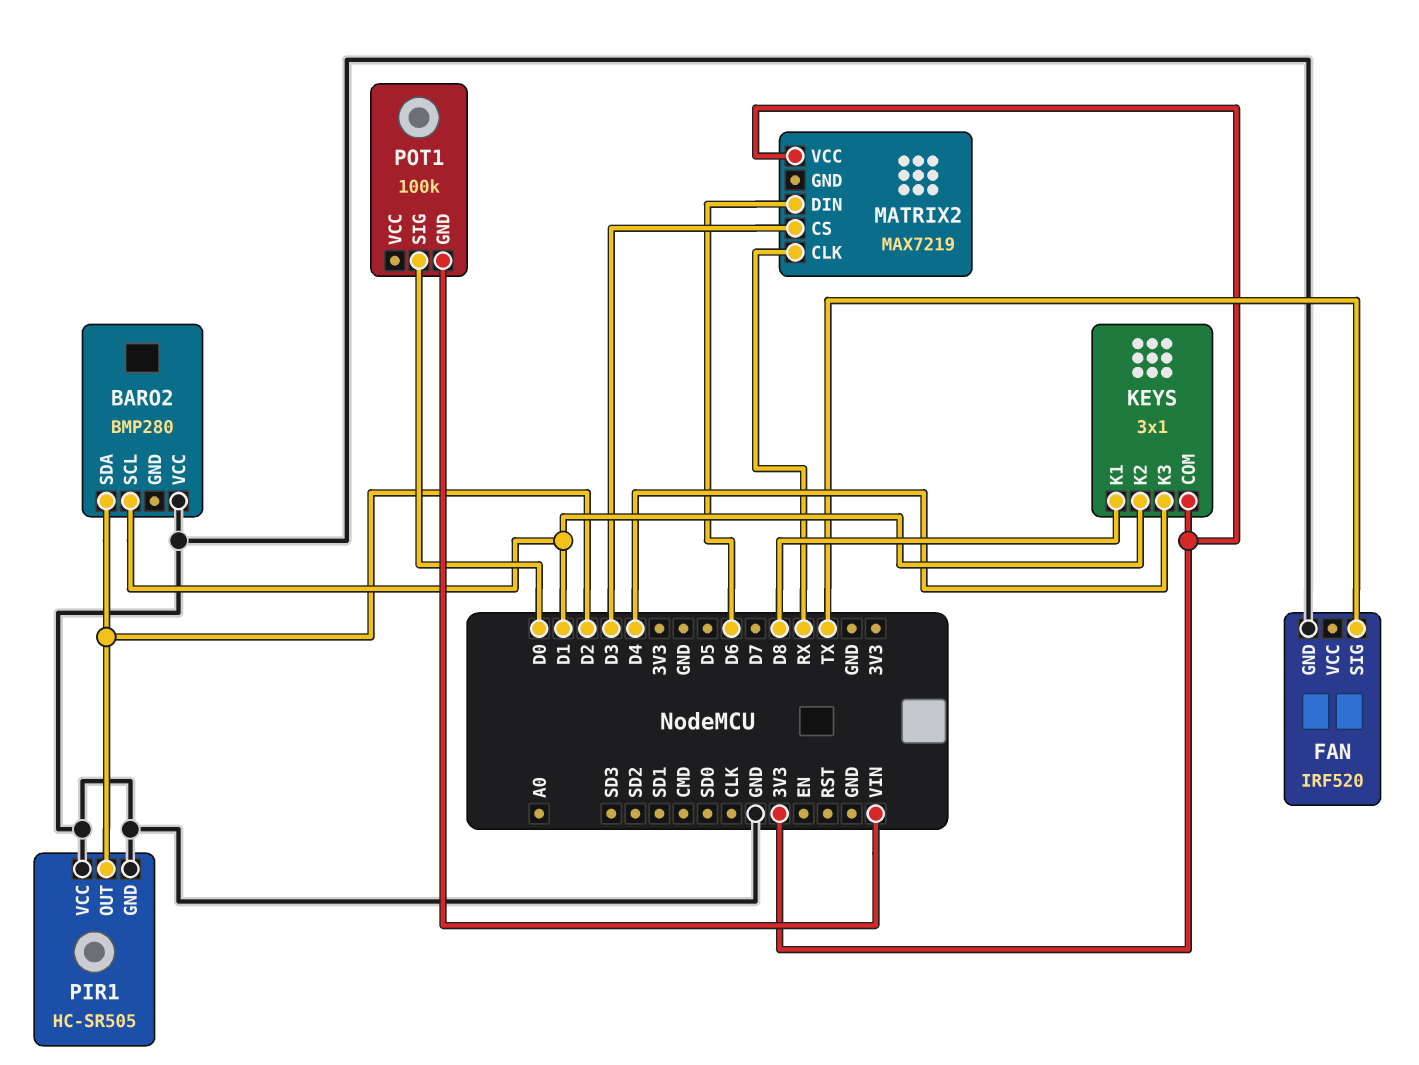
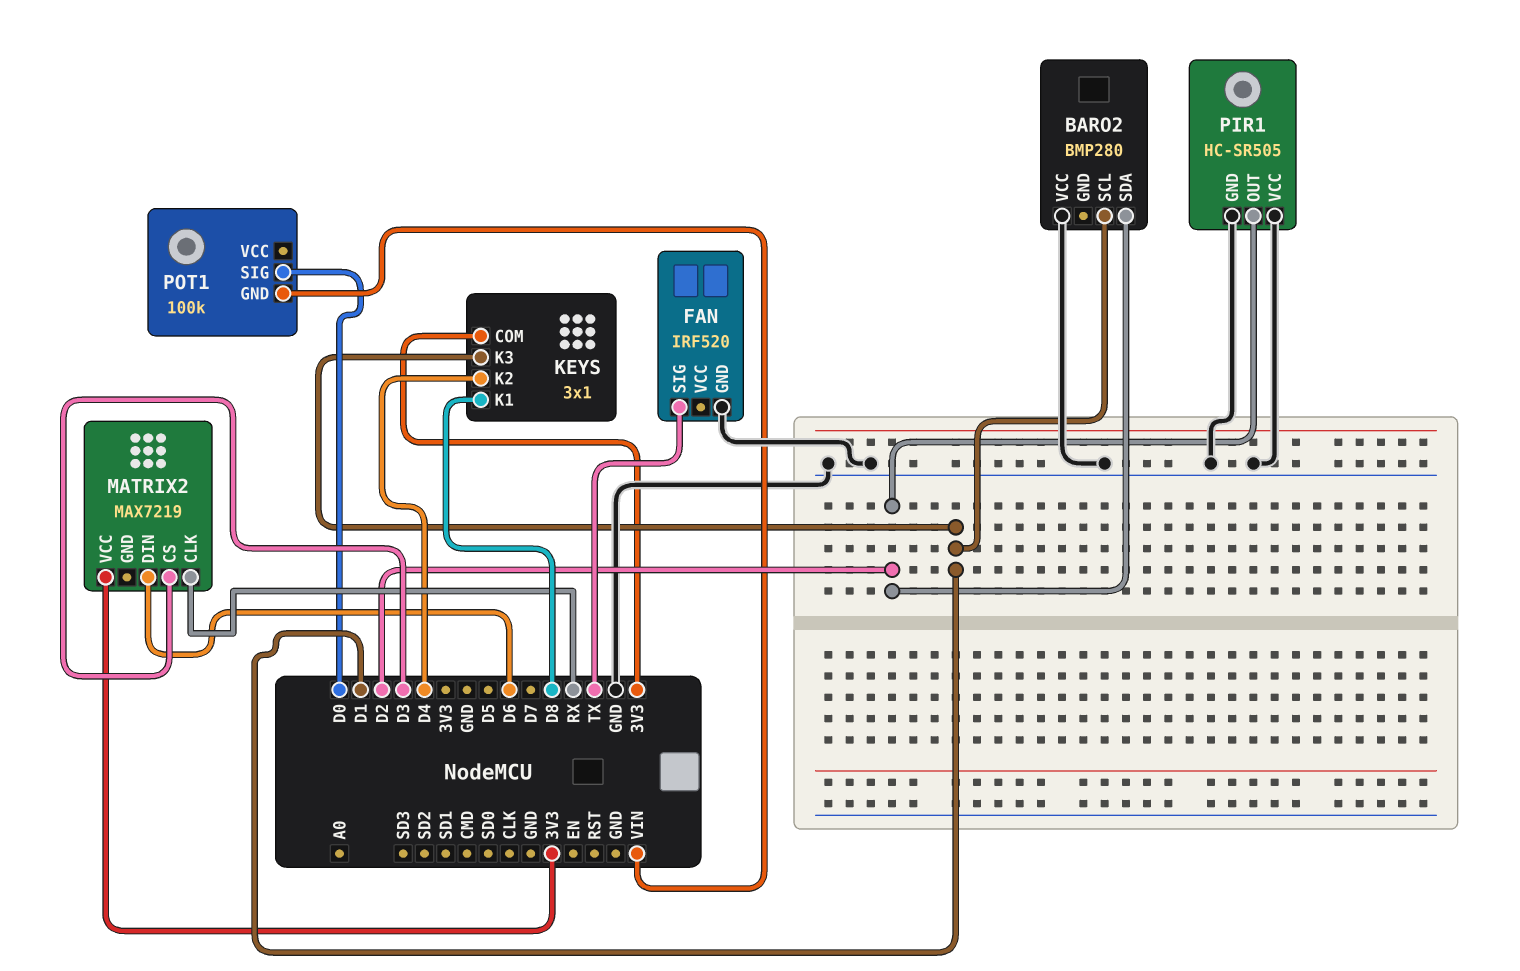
KEYS pin K2: D1 -> D4
KEYS pin K3: D4 -> D1

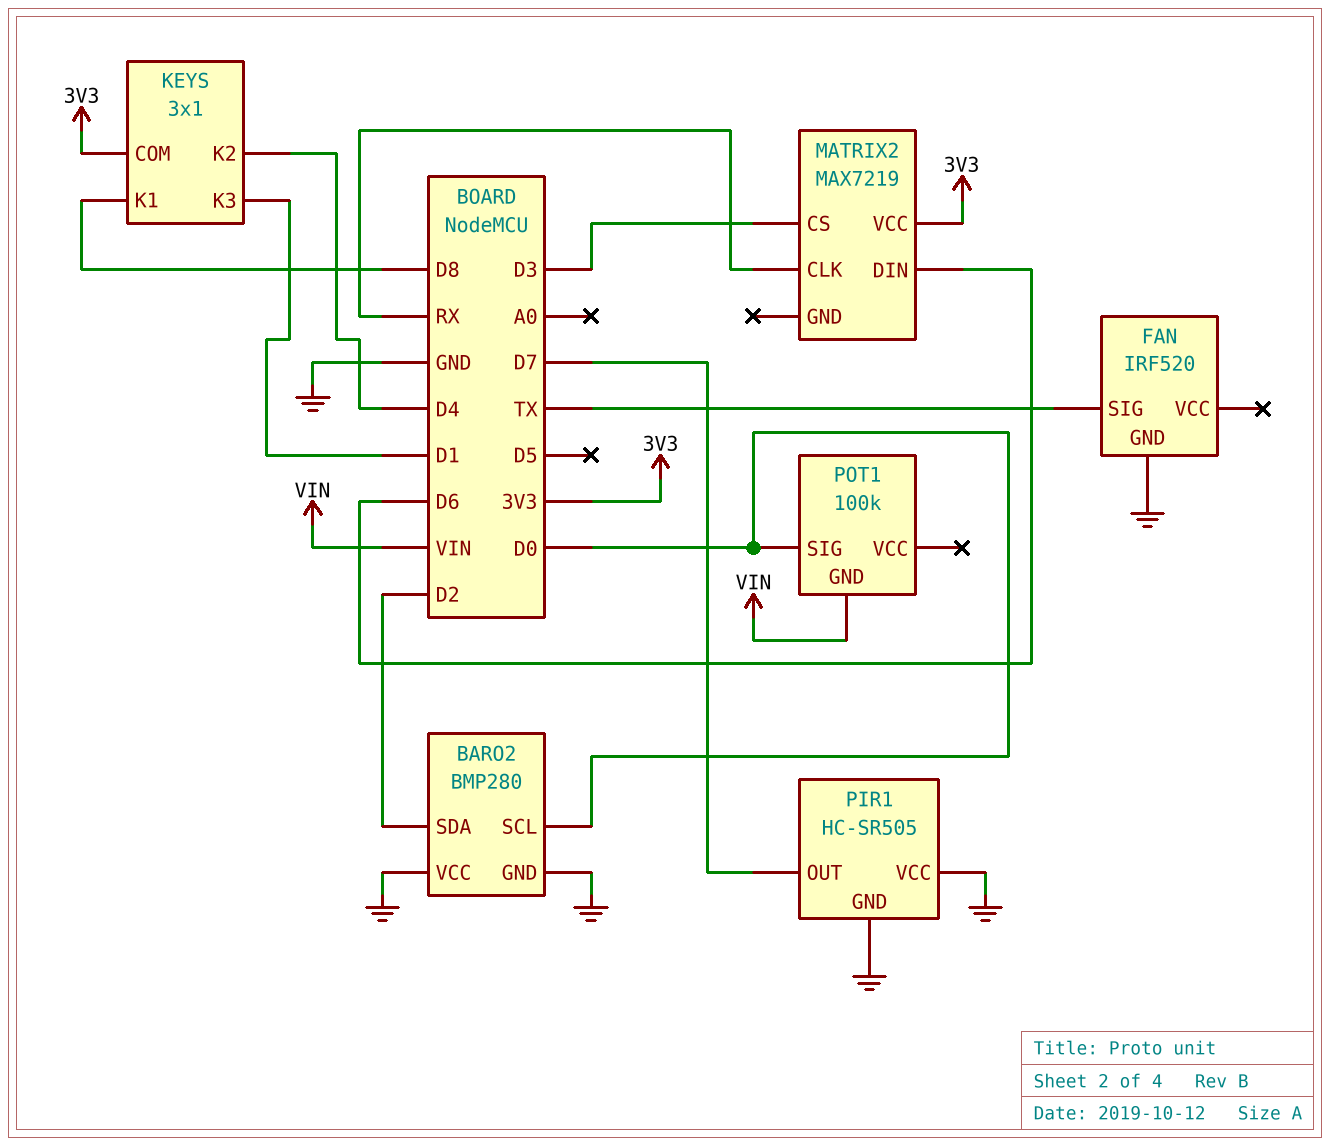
BARO2 pin GND: none -> GND
BARO2 pin SCL: D1 -> D0
PIR1 pin OUT: D2 -> D7

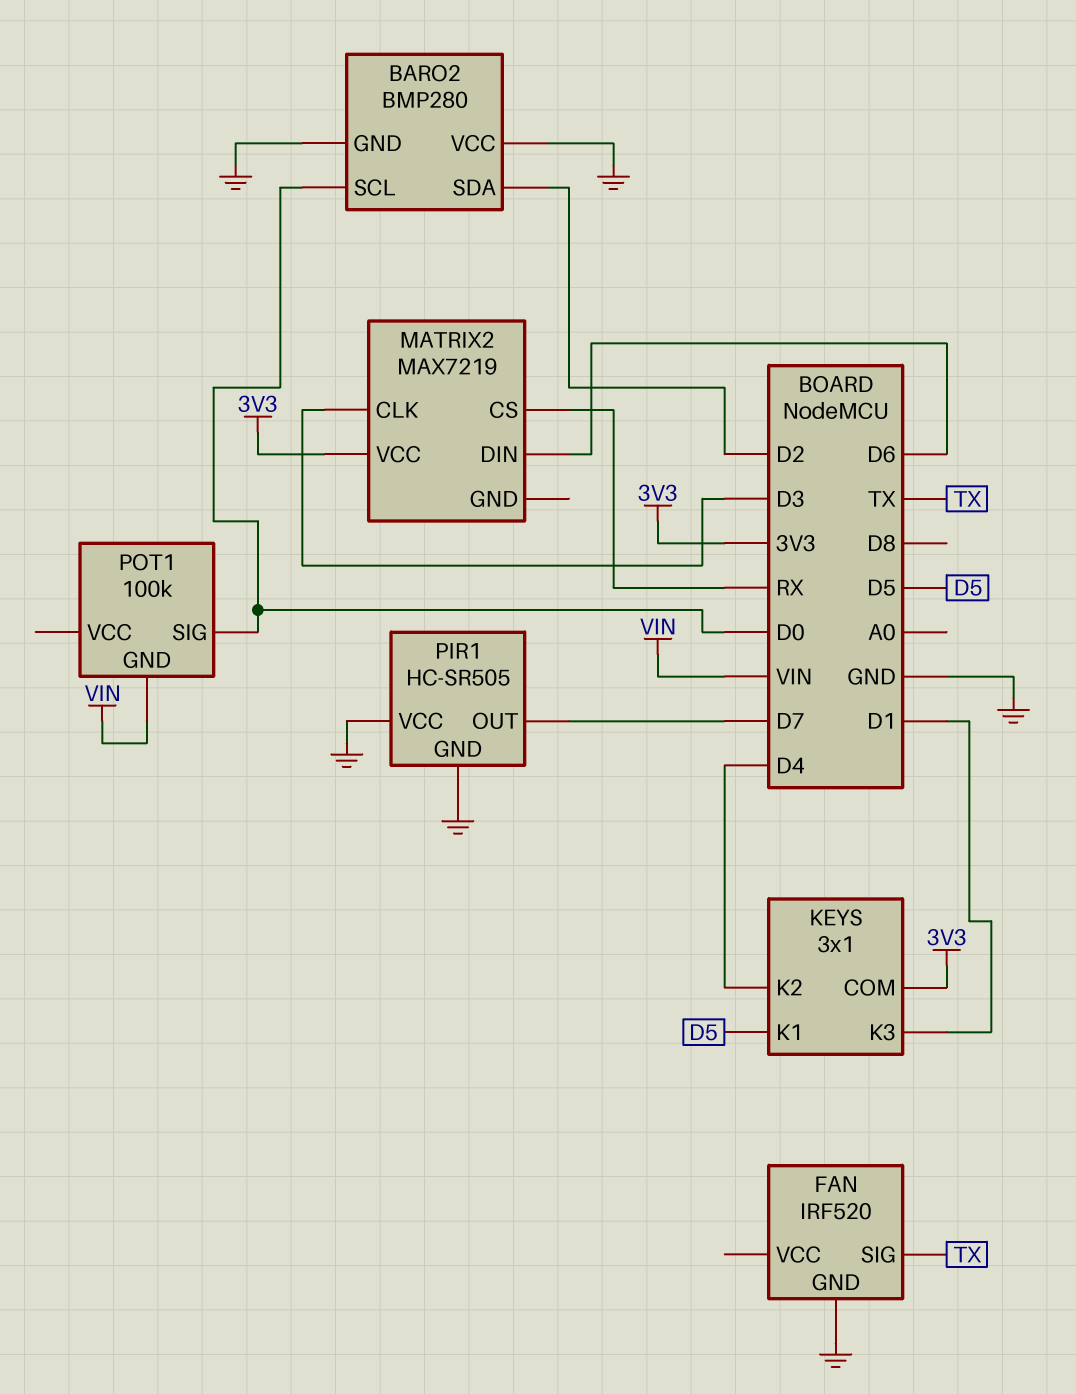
KEYS pin K1: D8 -> D5
MATRIX2 pin CLK: RX -> D3
MATRIX2 pin CS: D3 -> RX

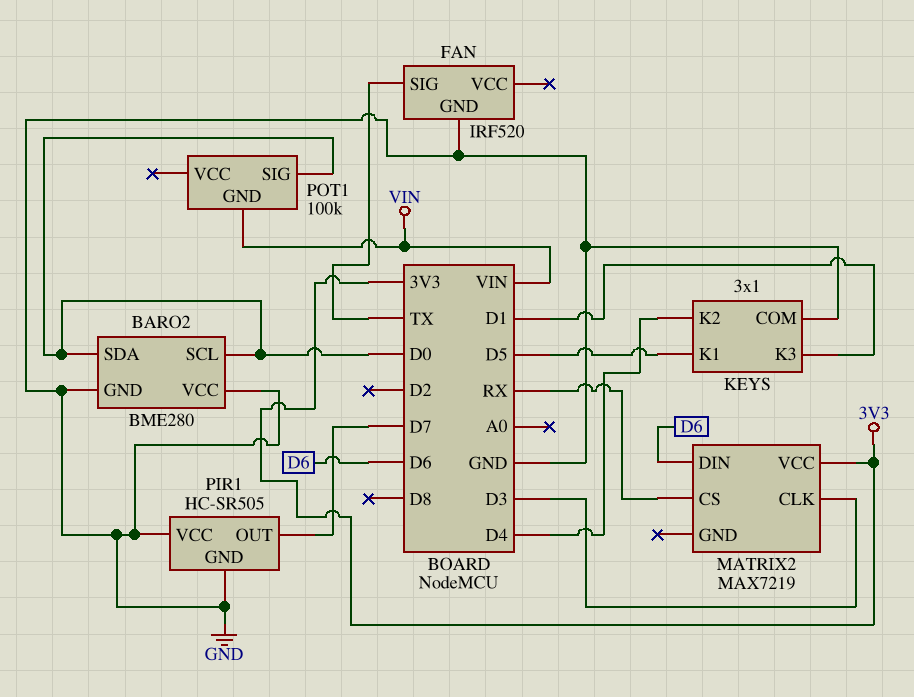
BARO2: BMP280 -> BME280
BARO2 pin SDA: D2 -> D0
KEYS pin COM: 3V3 -> GND

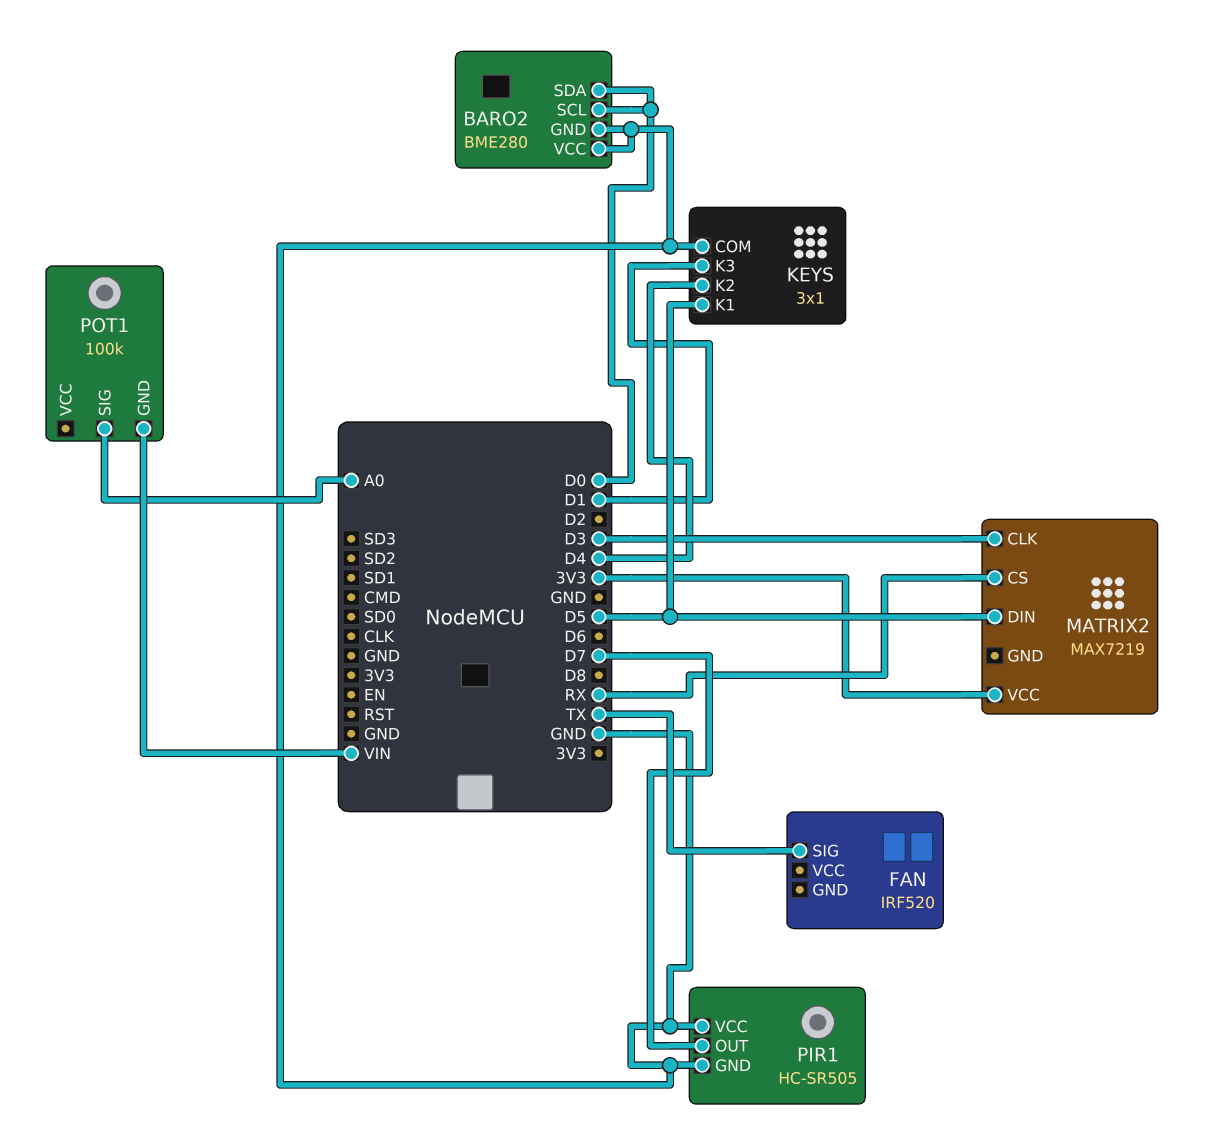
FAN pin GND: GND -> none
MATRIX2 pin DIN: D6 -> D5
POT1 pin SIG: D0 -> A0

